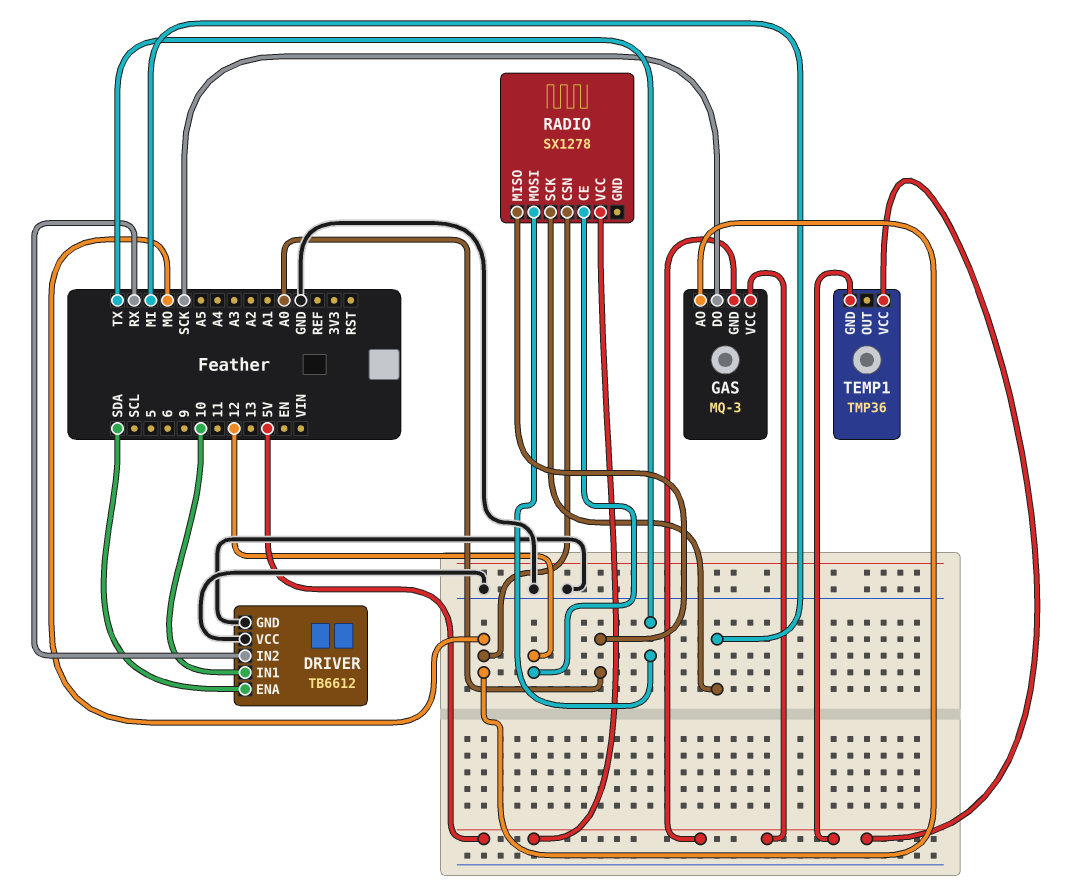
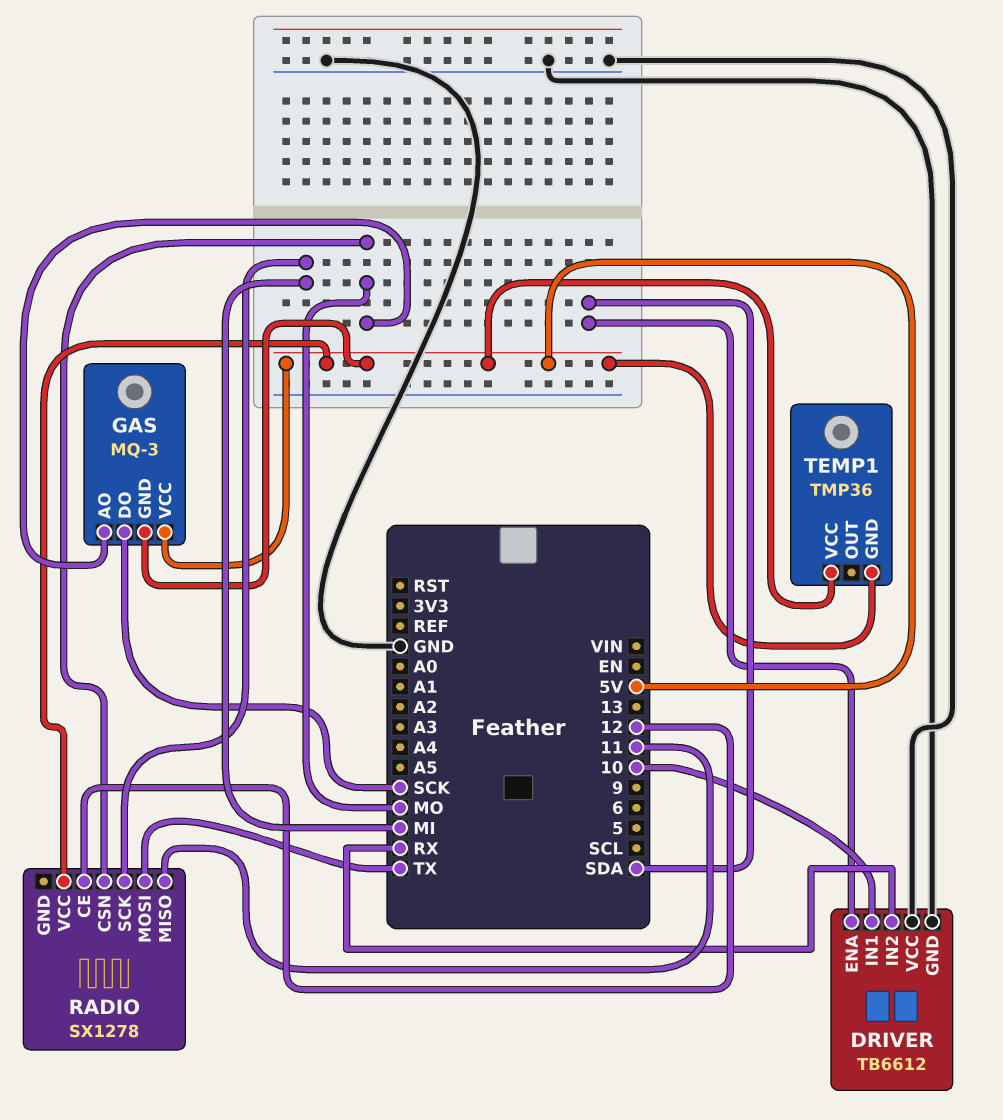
RADIO pin MISO: A0 -> 11

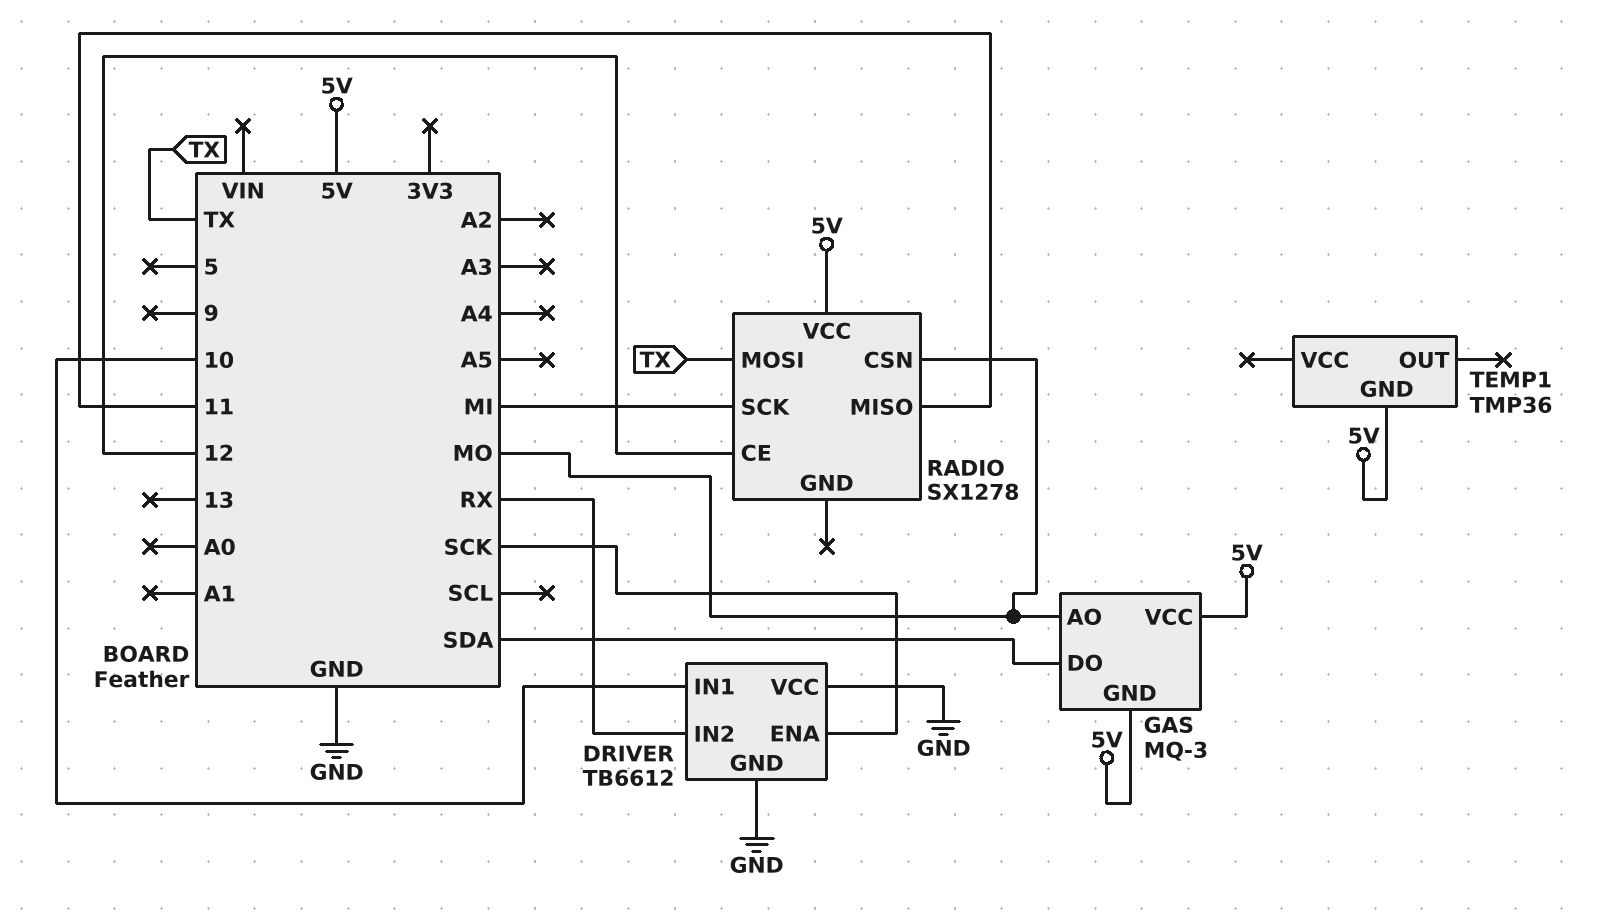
DRIVER pin ENA: SDA -> SCK
GAS pin DO: SCK -> SDA
TEMP1 pin VCC: 5V -> none

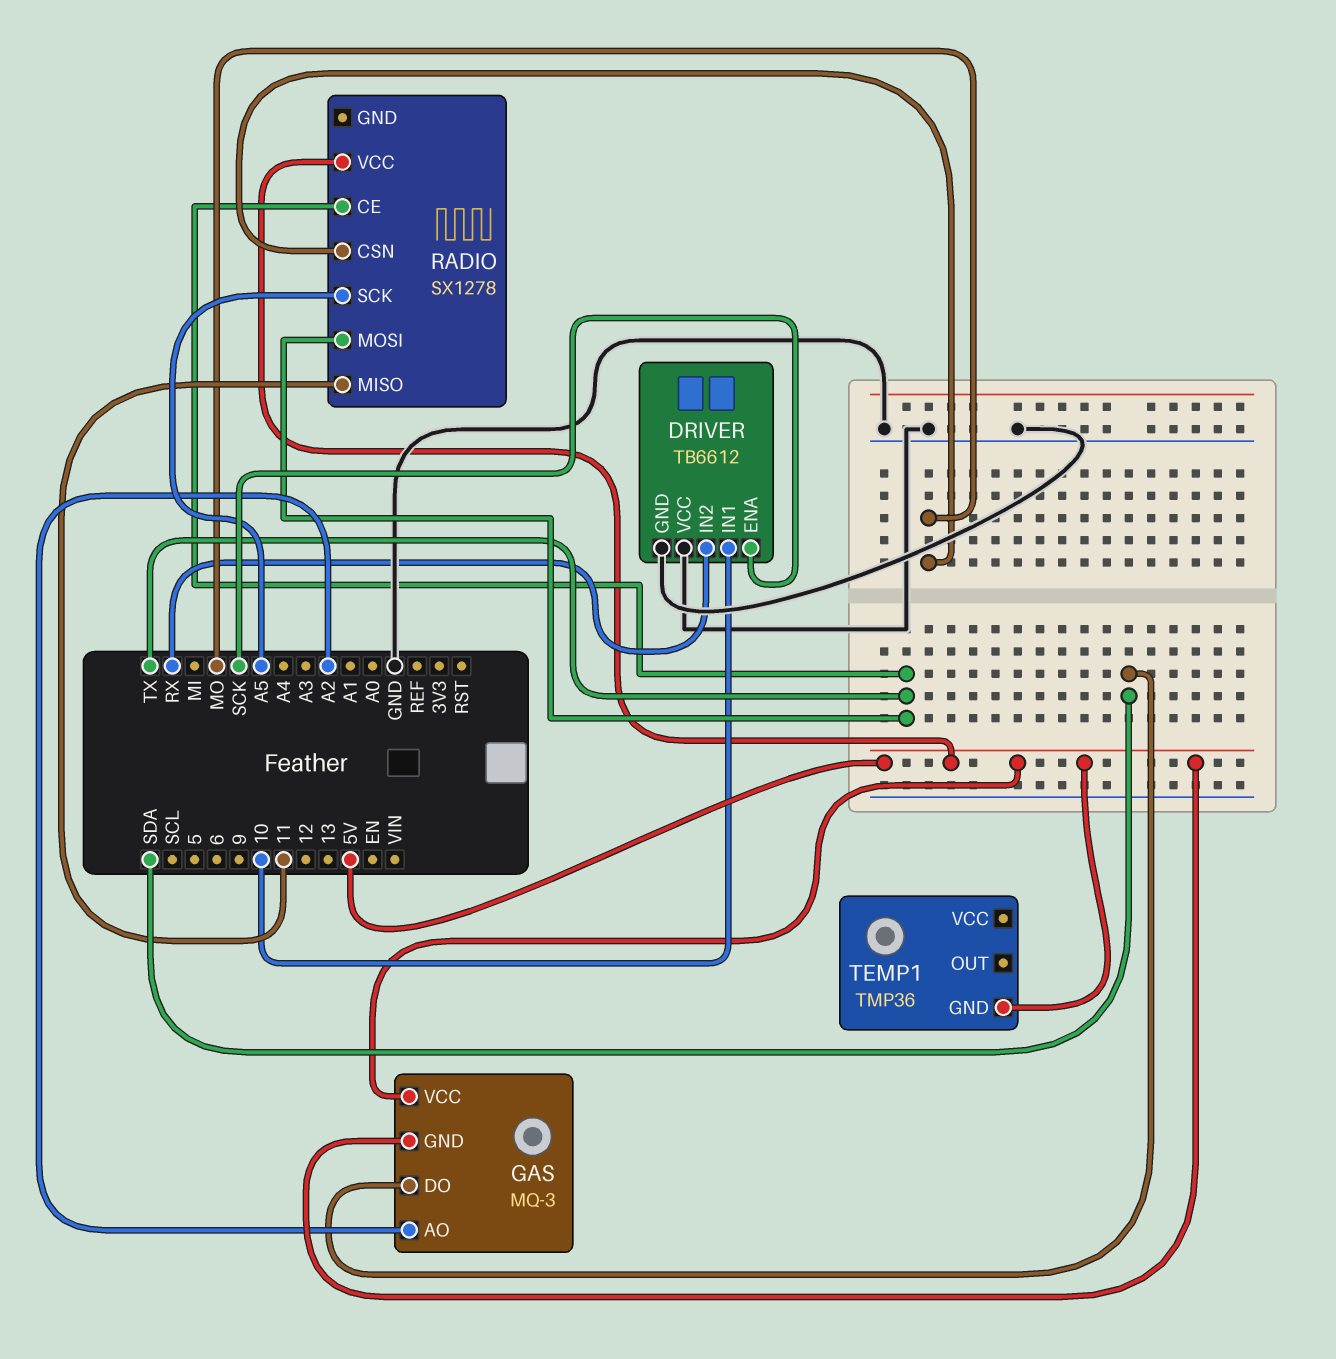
GAS pin AO: MO -> A2
RADIO pin CE: 12 -> TX
RADIO pin SCK: MI -> A5

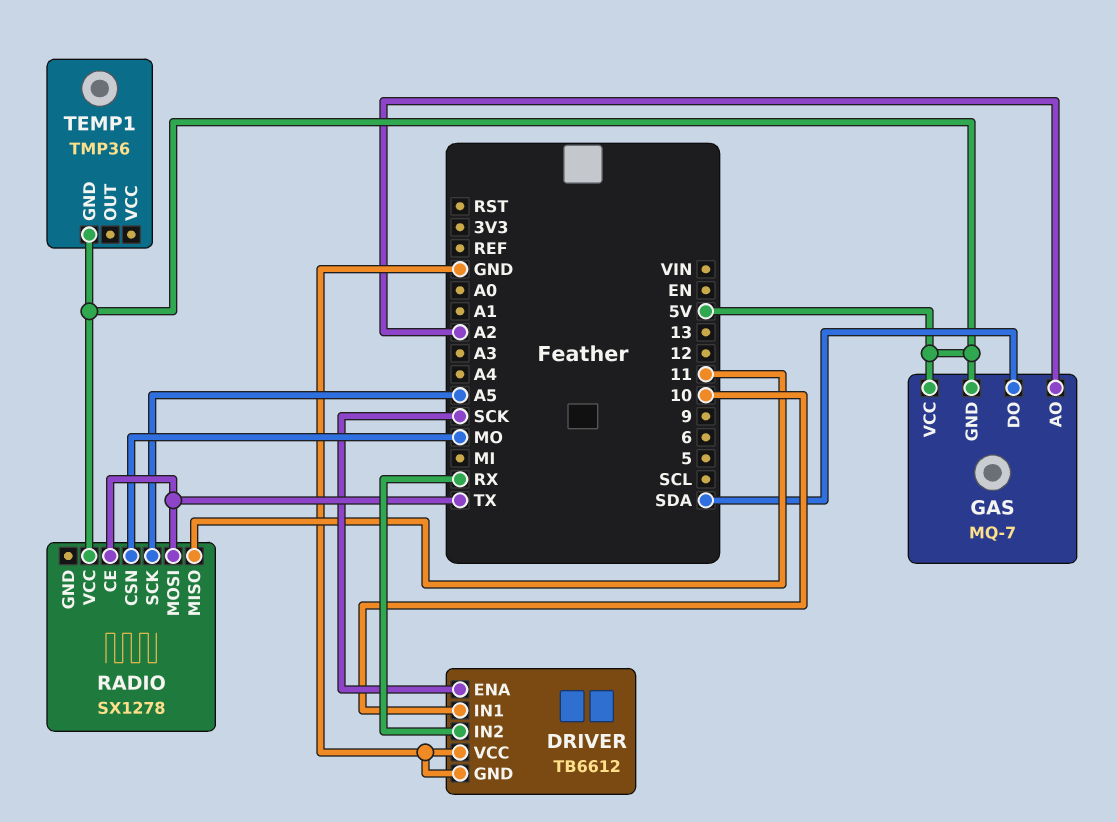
GAS: MQ-3 -> MQ-7

